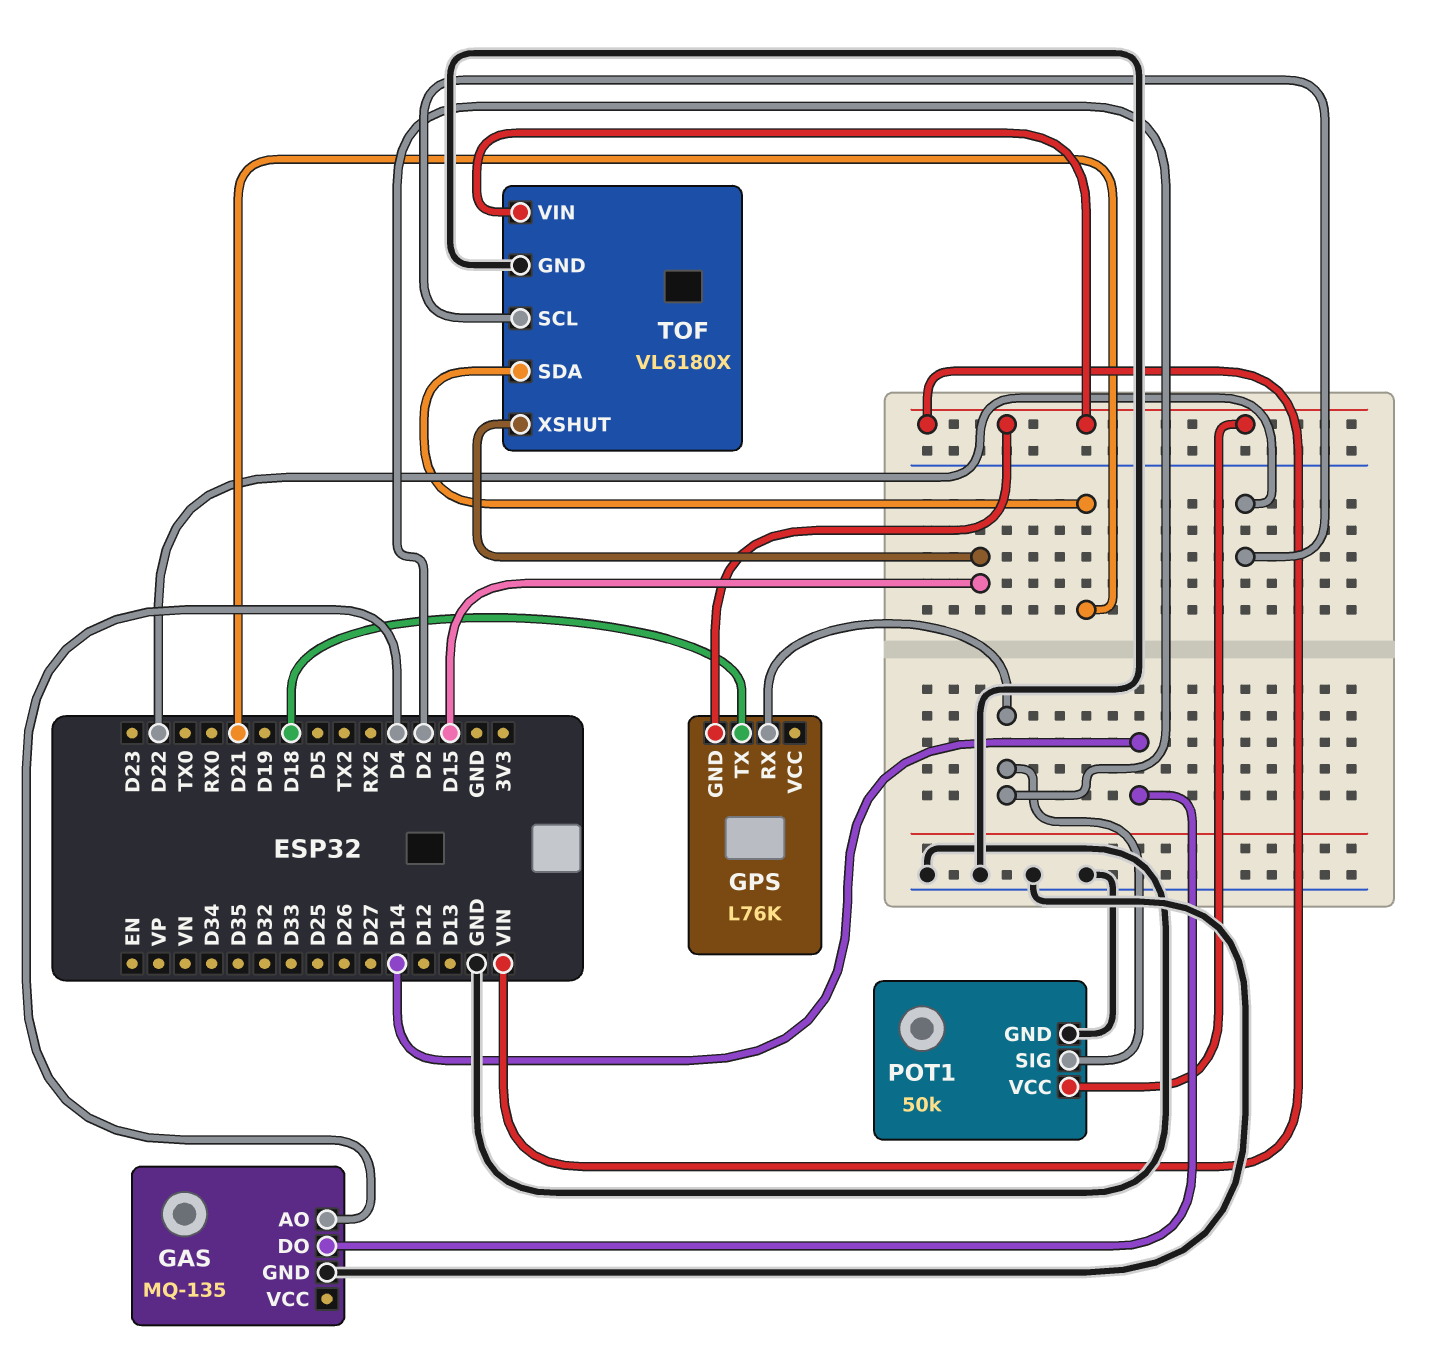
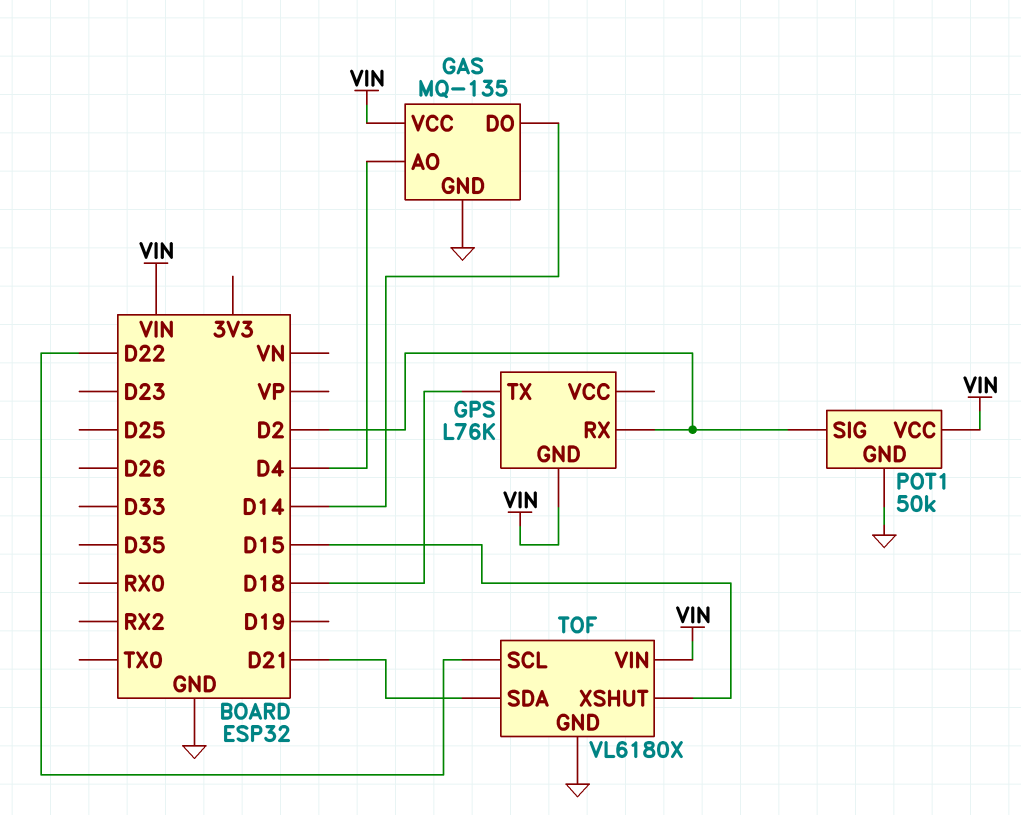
GAS pin VCC: none -> VIN

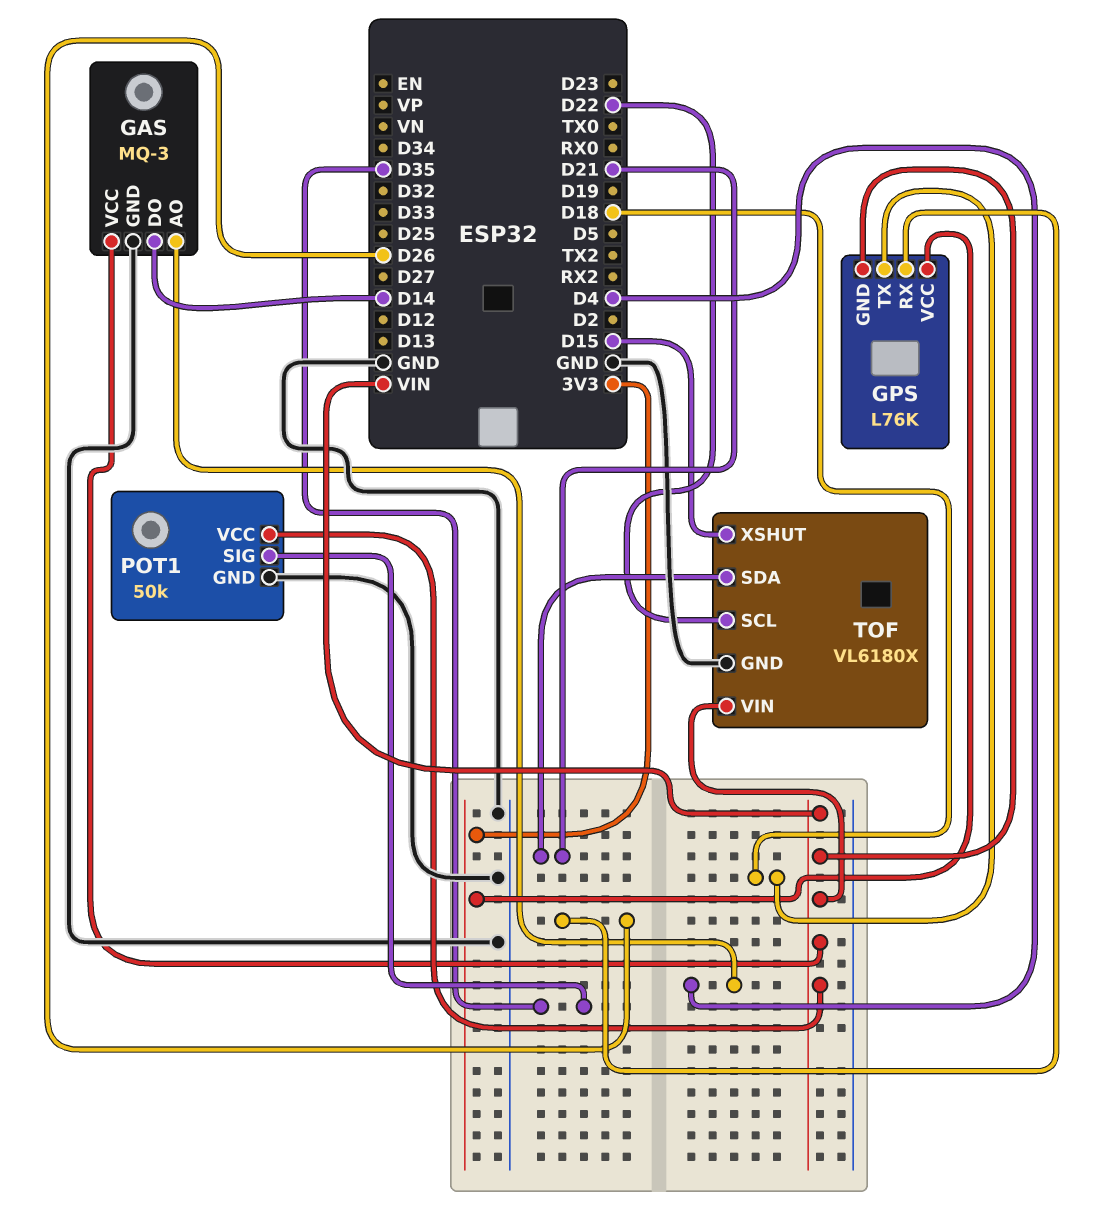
GAS: MQ-135 -> MQ-3
GPS pin RX: D2 -> D26
GPS pin VCC: none -> 3V3
POT1 pin SIG: D2 -> D35

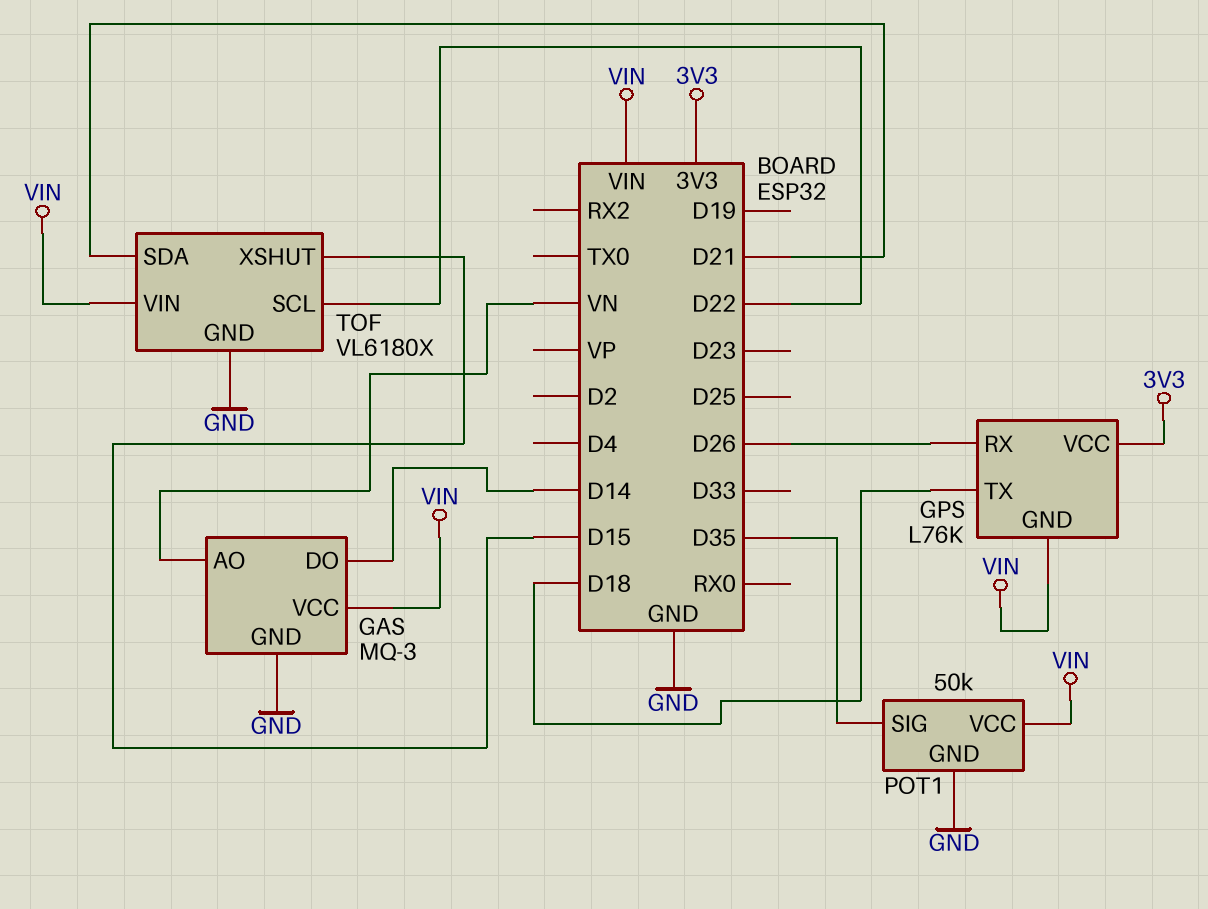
GAS pin AO: D4 -> VN

